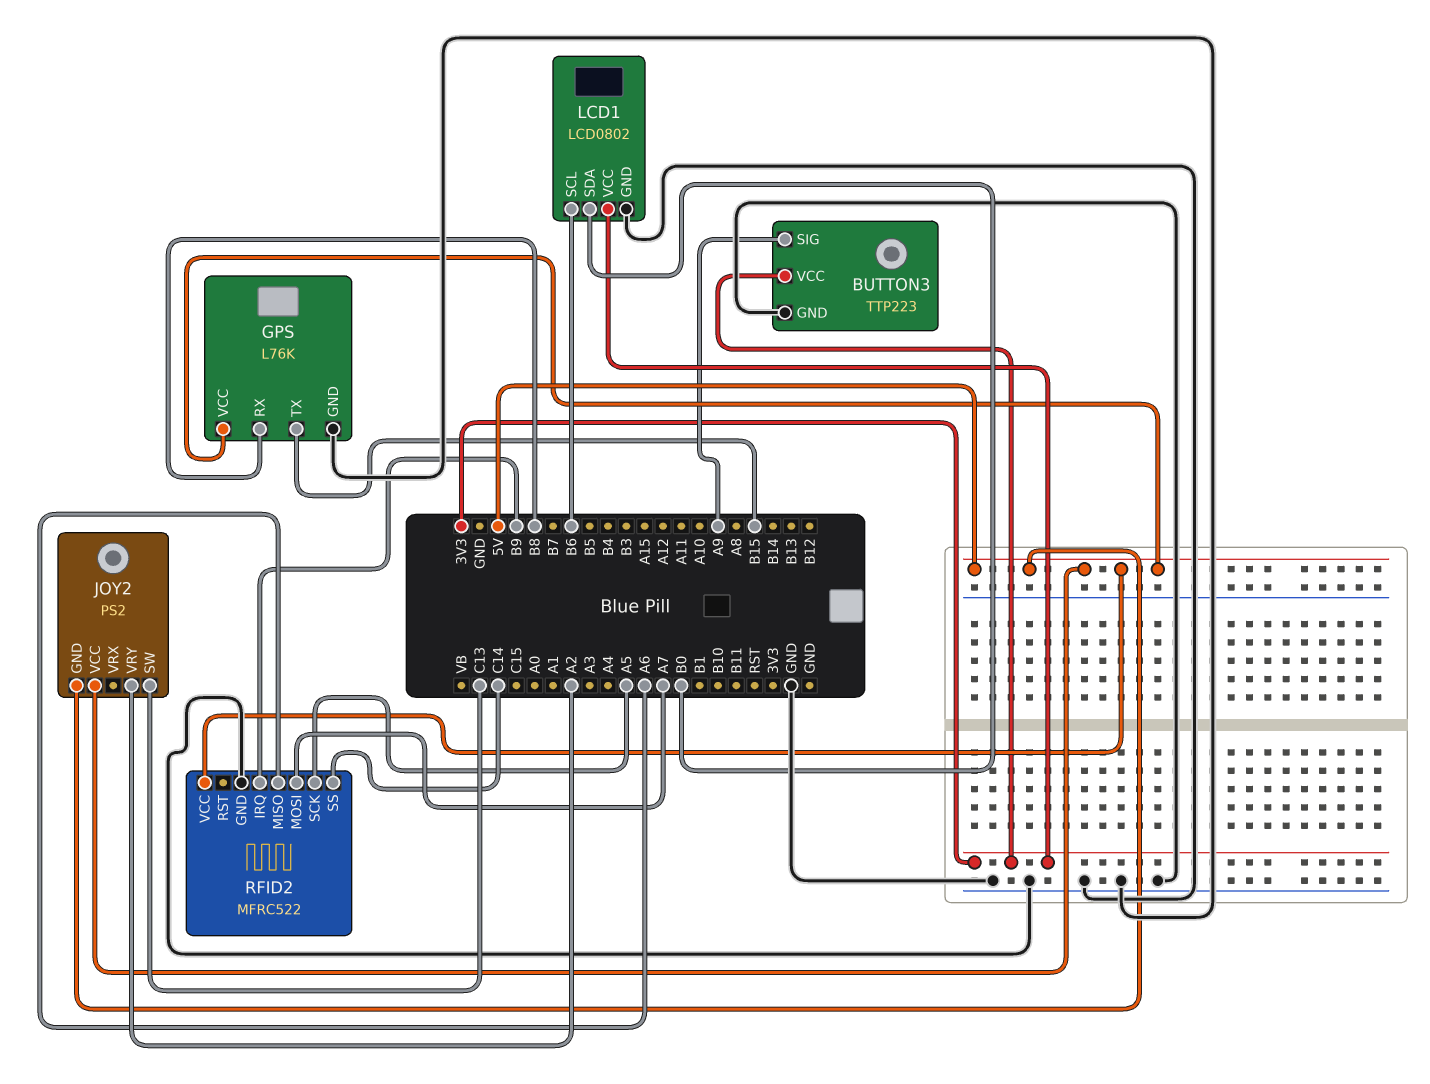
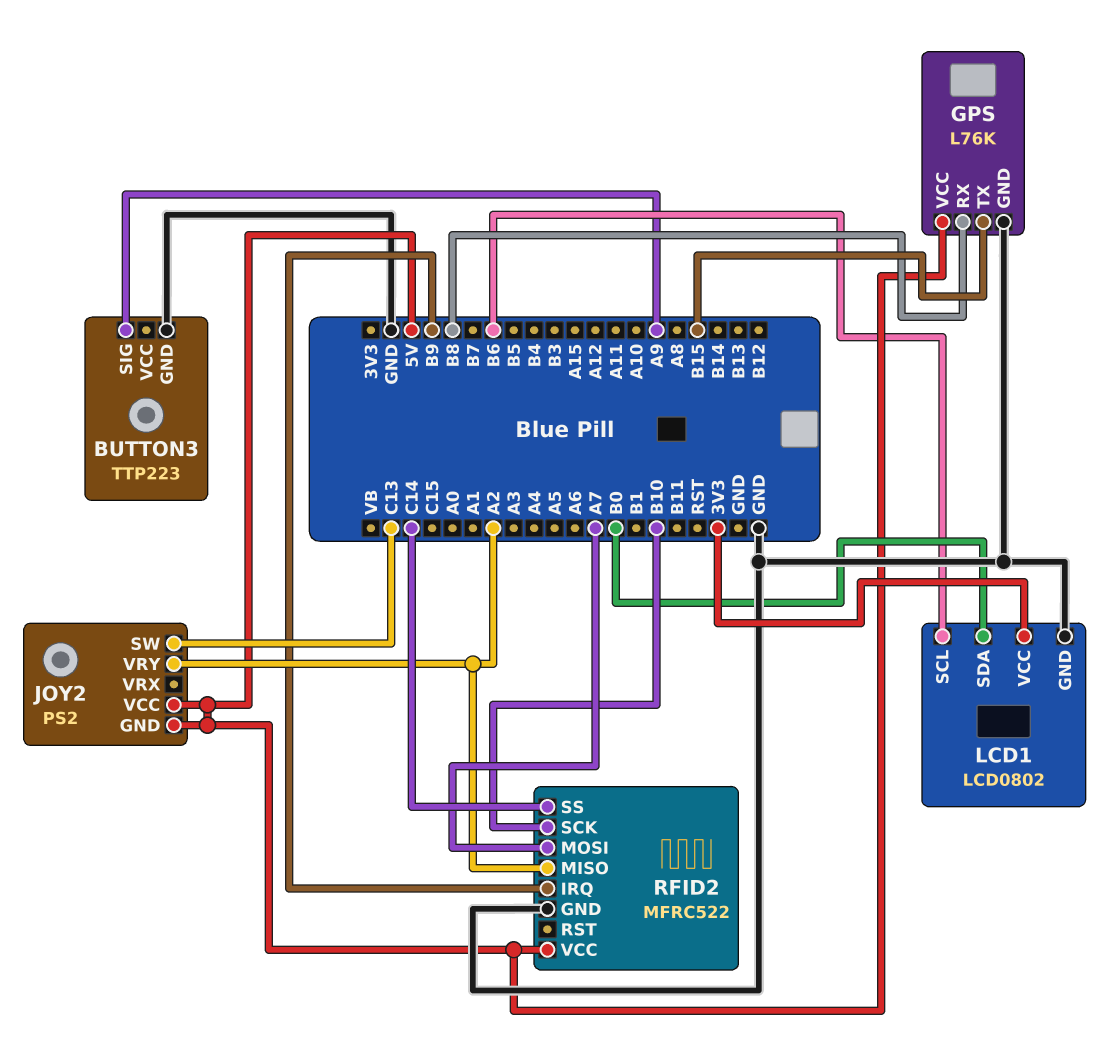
BUTTON3 pin VCC: 3V3 -> none
RFID2 pin MISO: A6 -> A2
RFID2 pin SCK: A5 -> B10

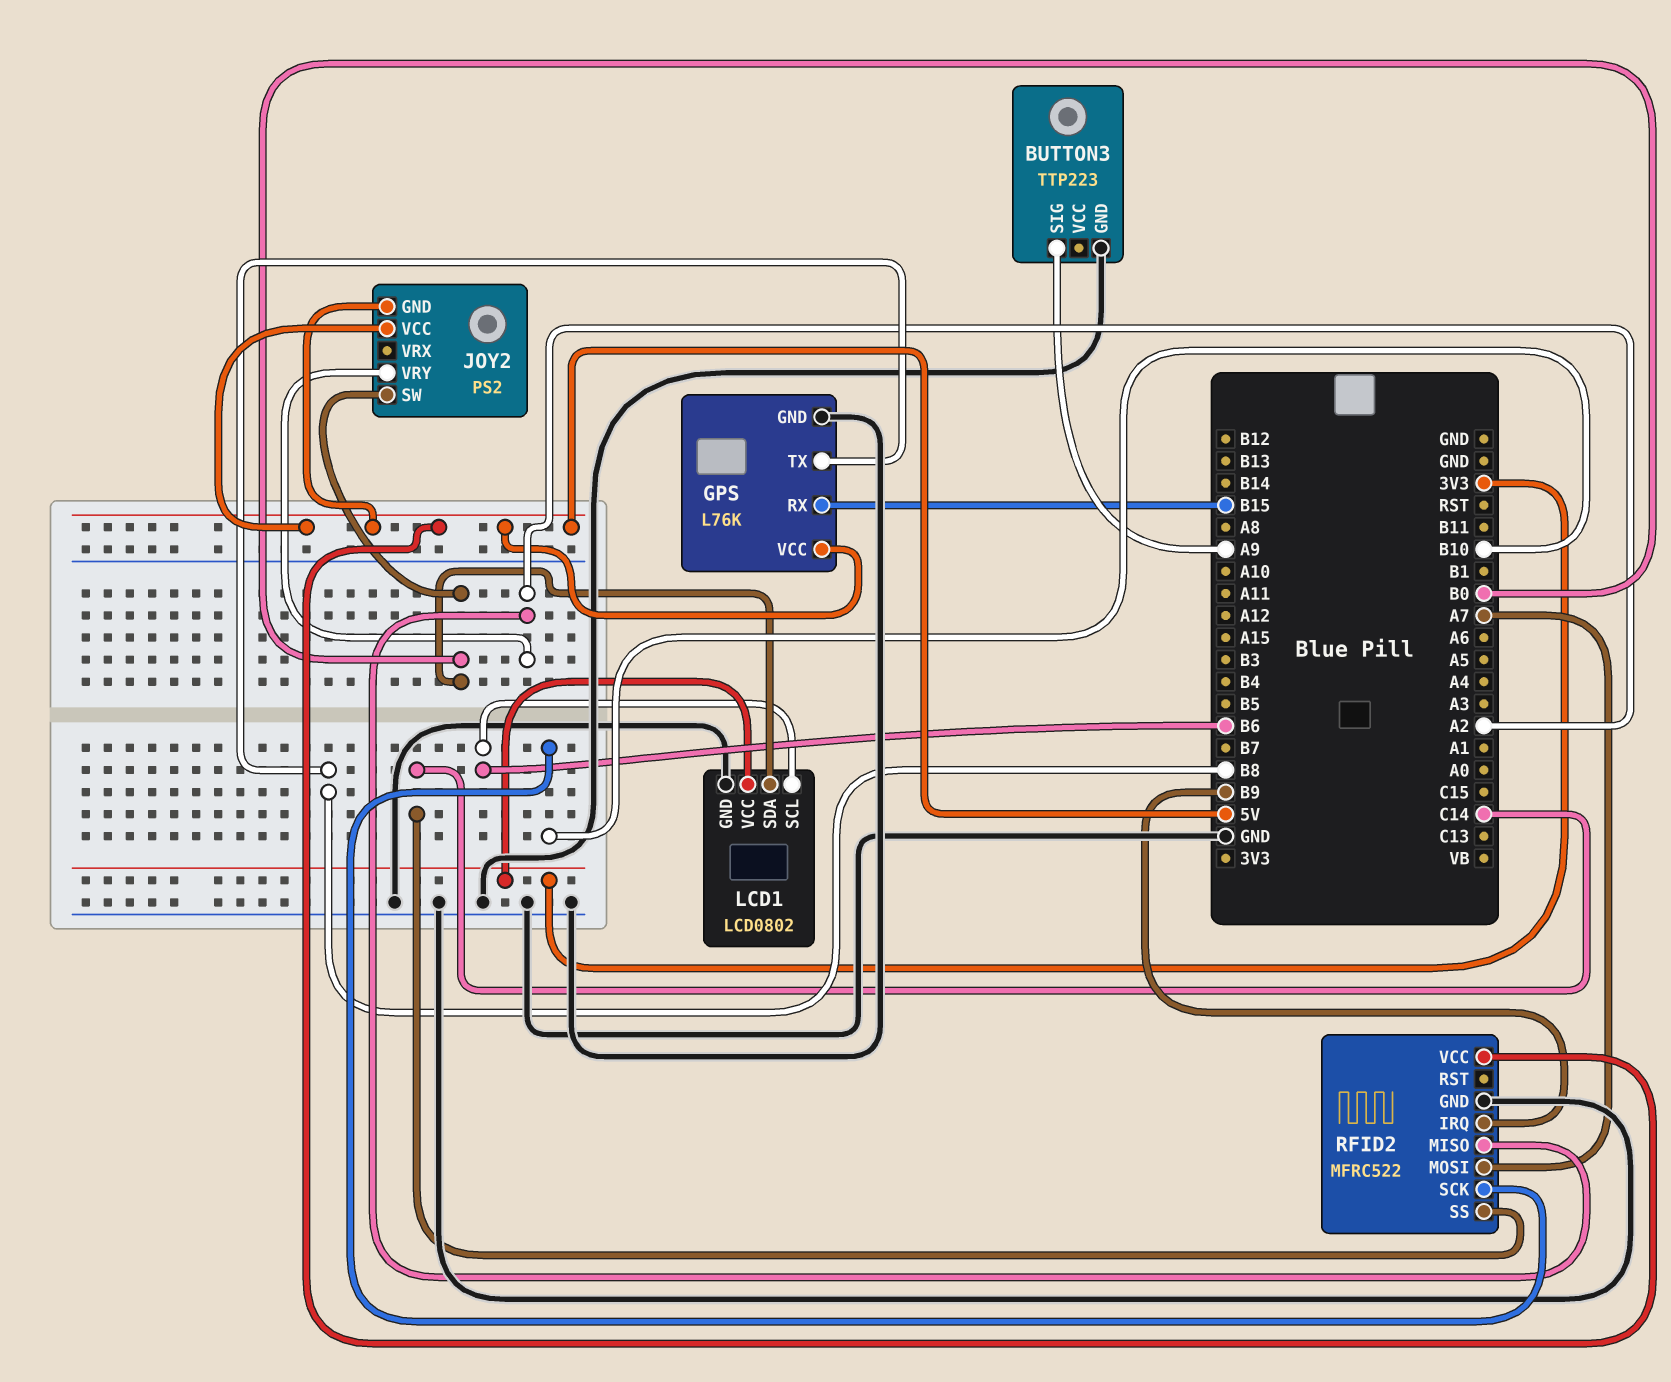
GPS pin RX: B8 -> B15
GPS pin TX: B15 -> B8
JOY2 pin SW: C13 -> B0

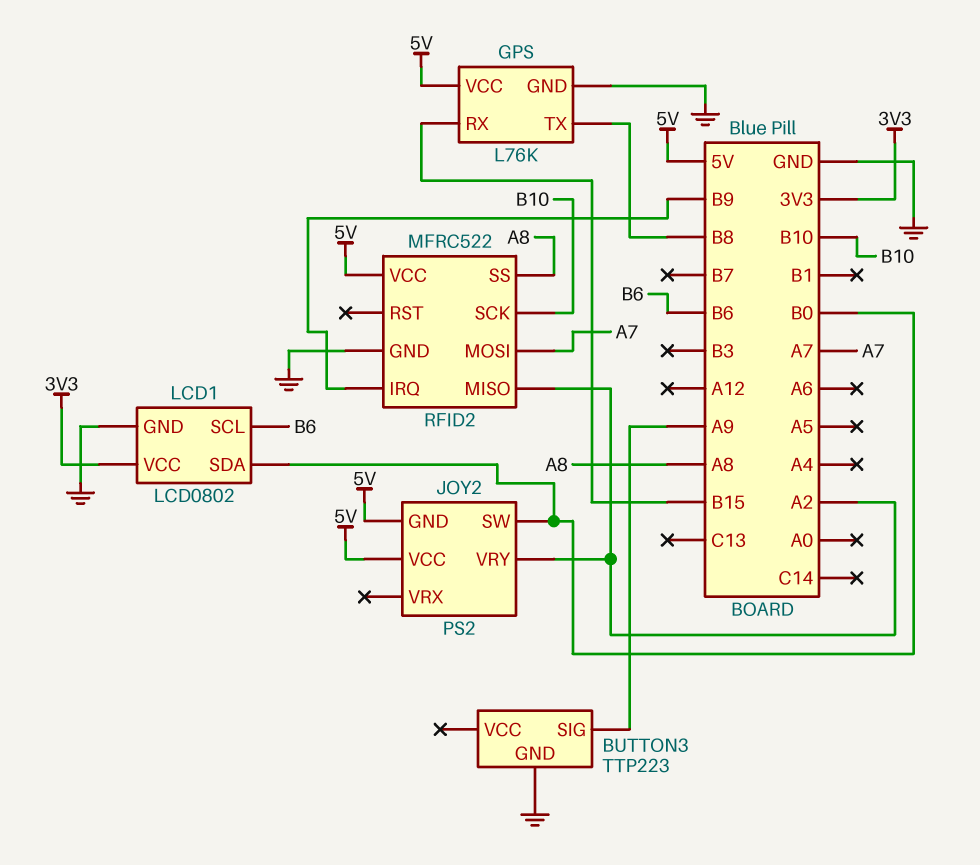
RFID2 pin SS: C14 -> A8

